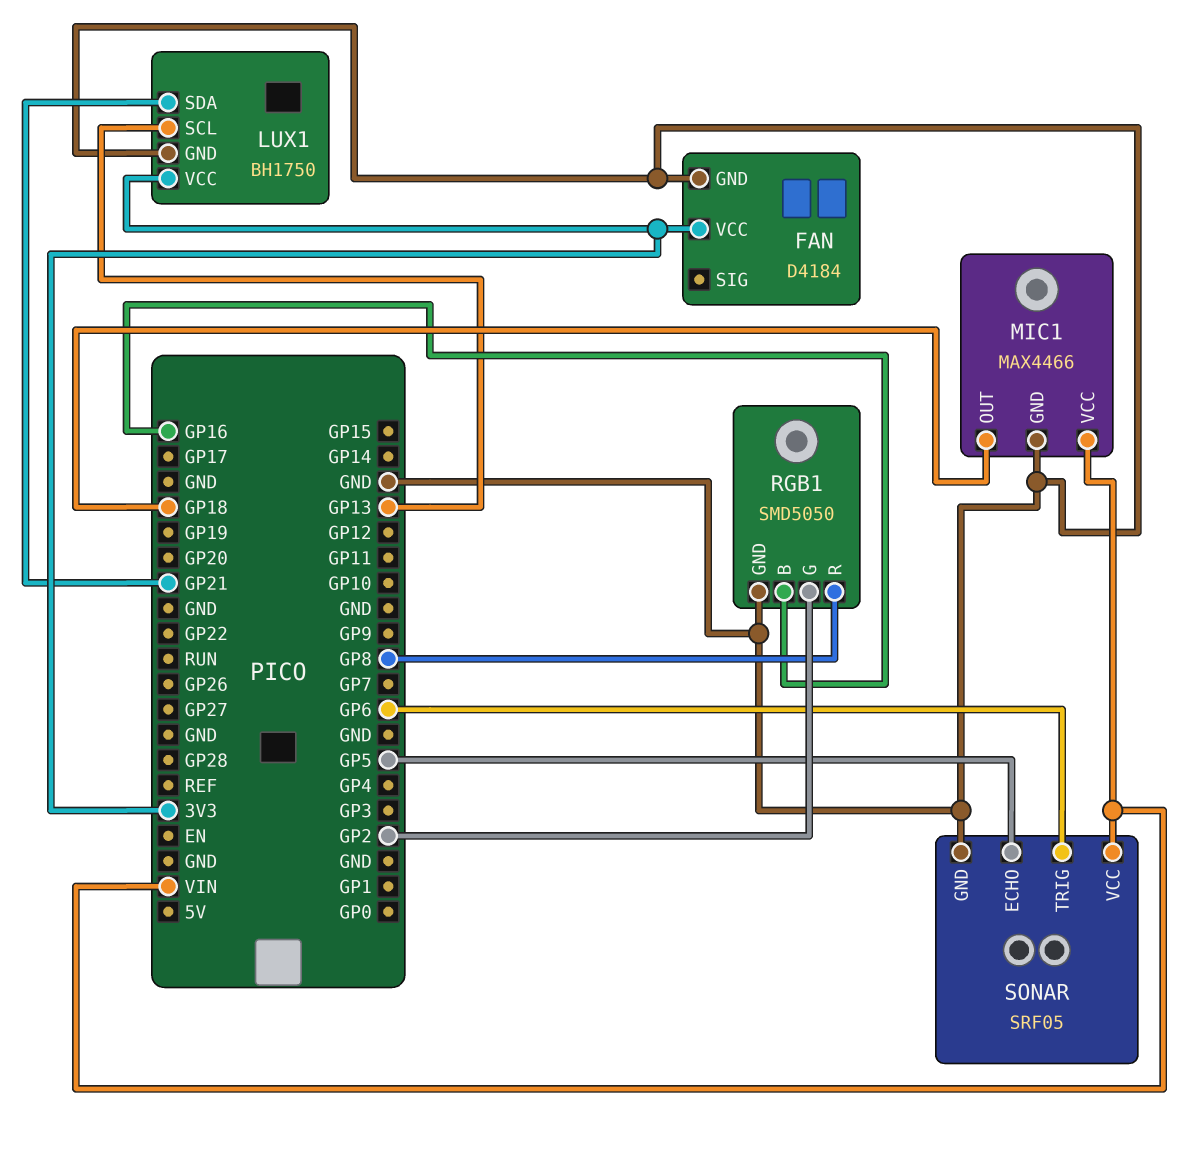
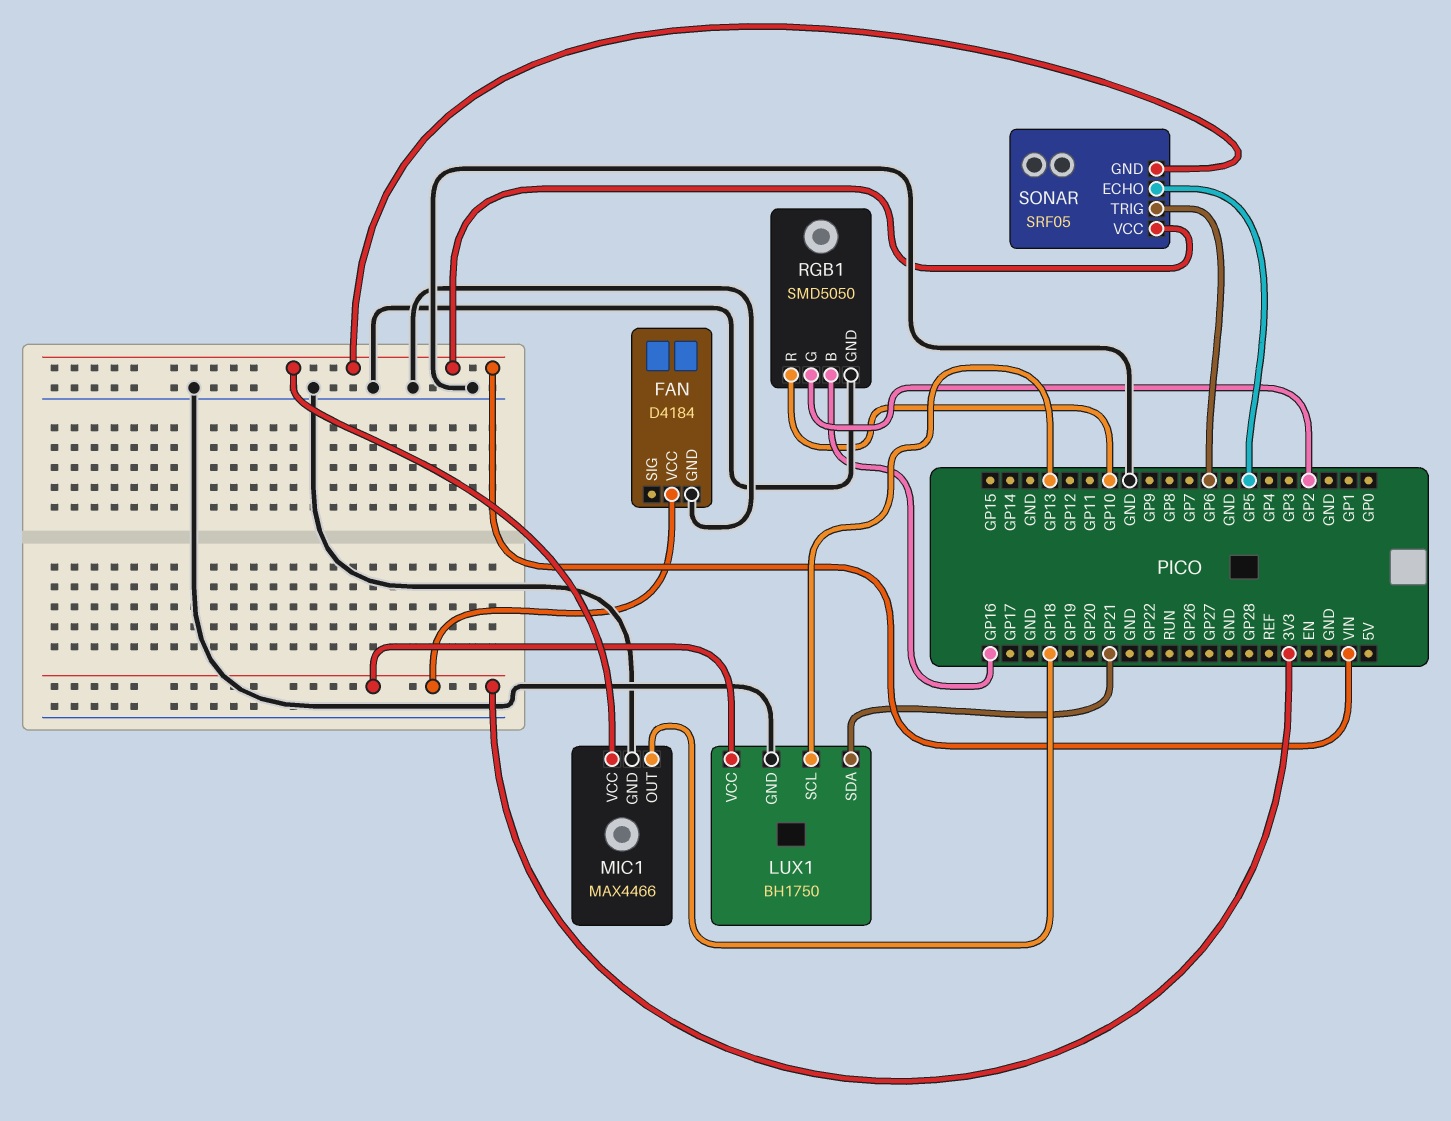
RGB1 pin R: GP8 -> GP10
SONAR pin GND: GND -> VIN

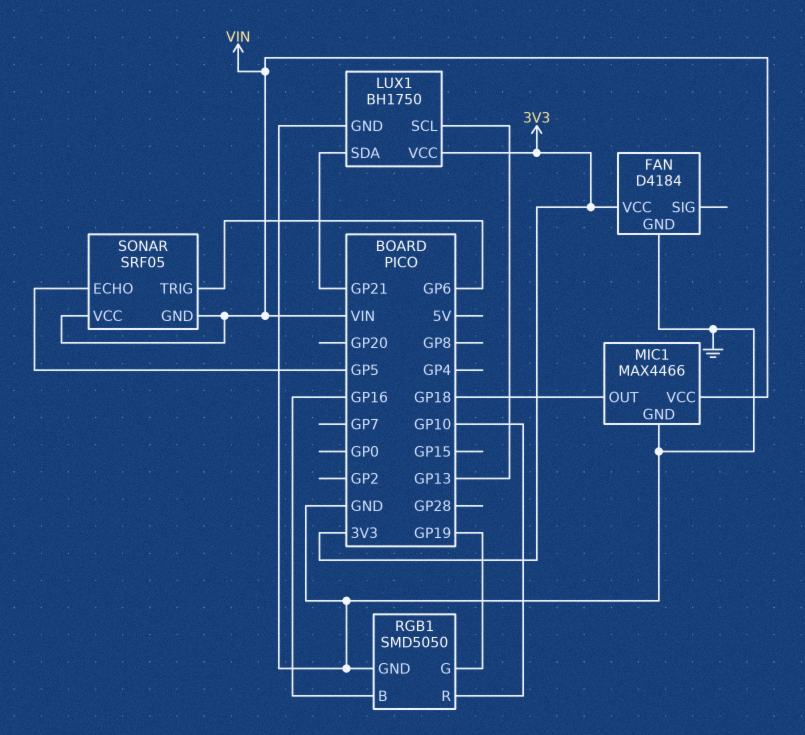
RGB1 pin G: GP2 -> GP19

